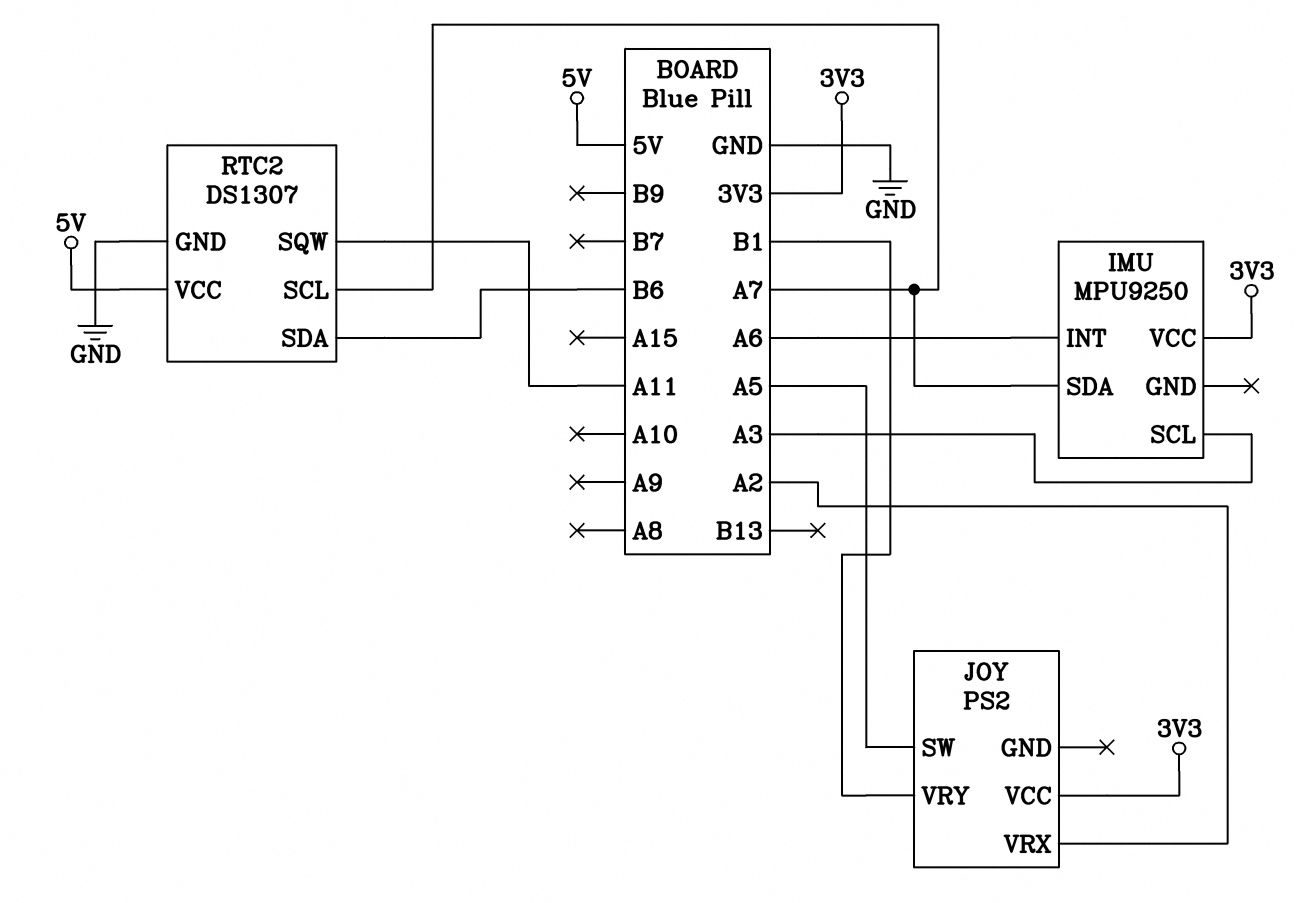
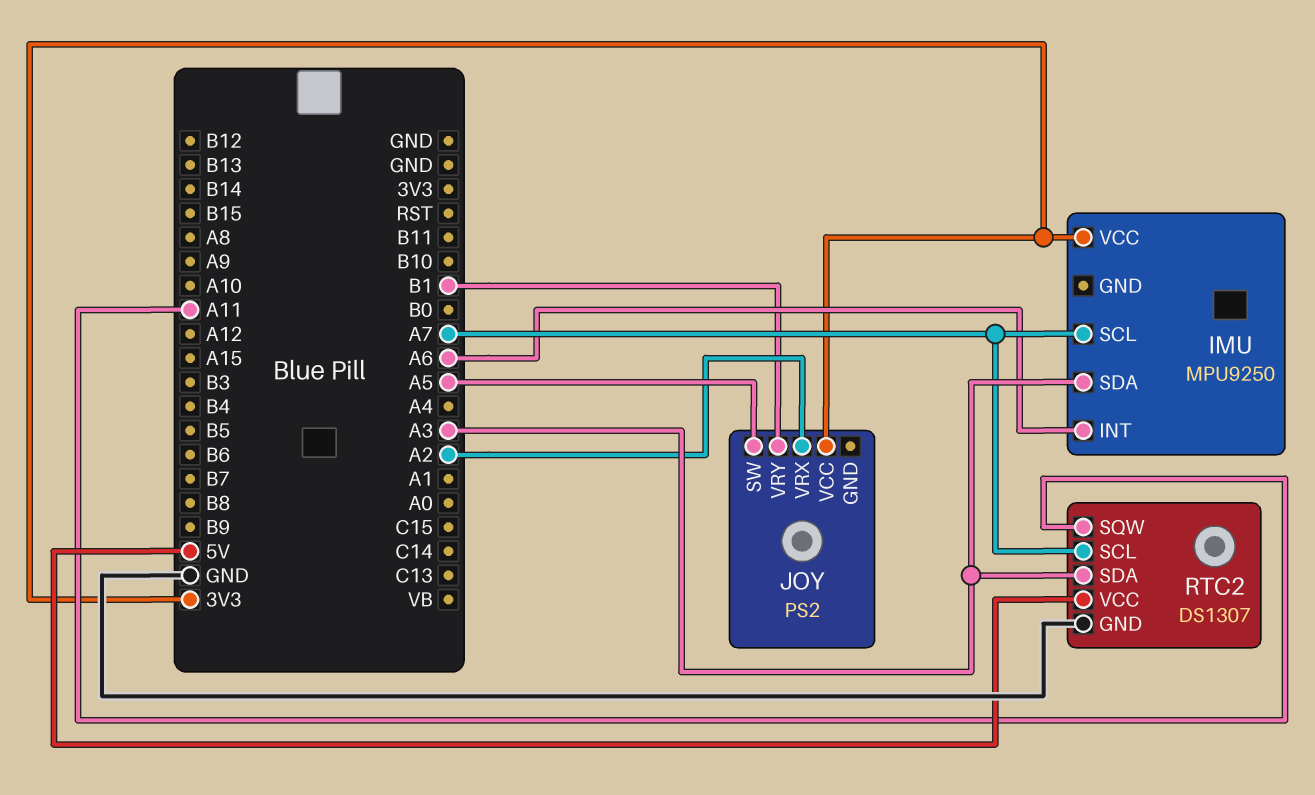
IMU pin SCL: A3 -> A7
IMU pin SDA: A7 -> A3
RTC2 pin SDA: B6 -> A3

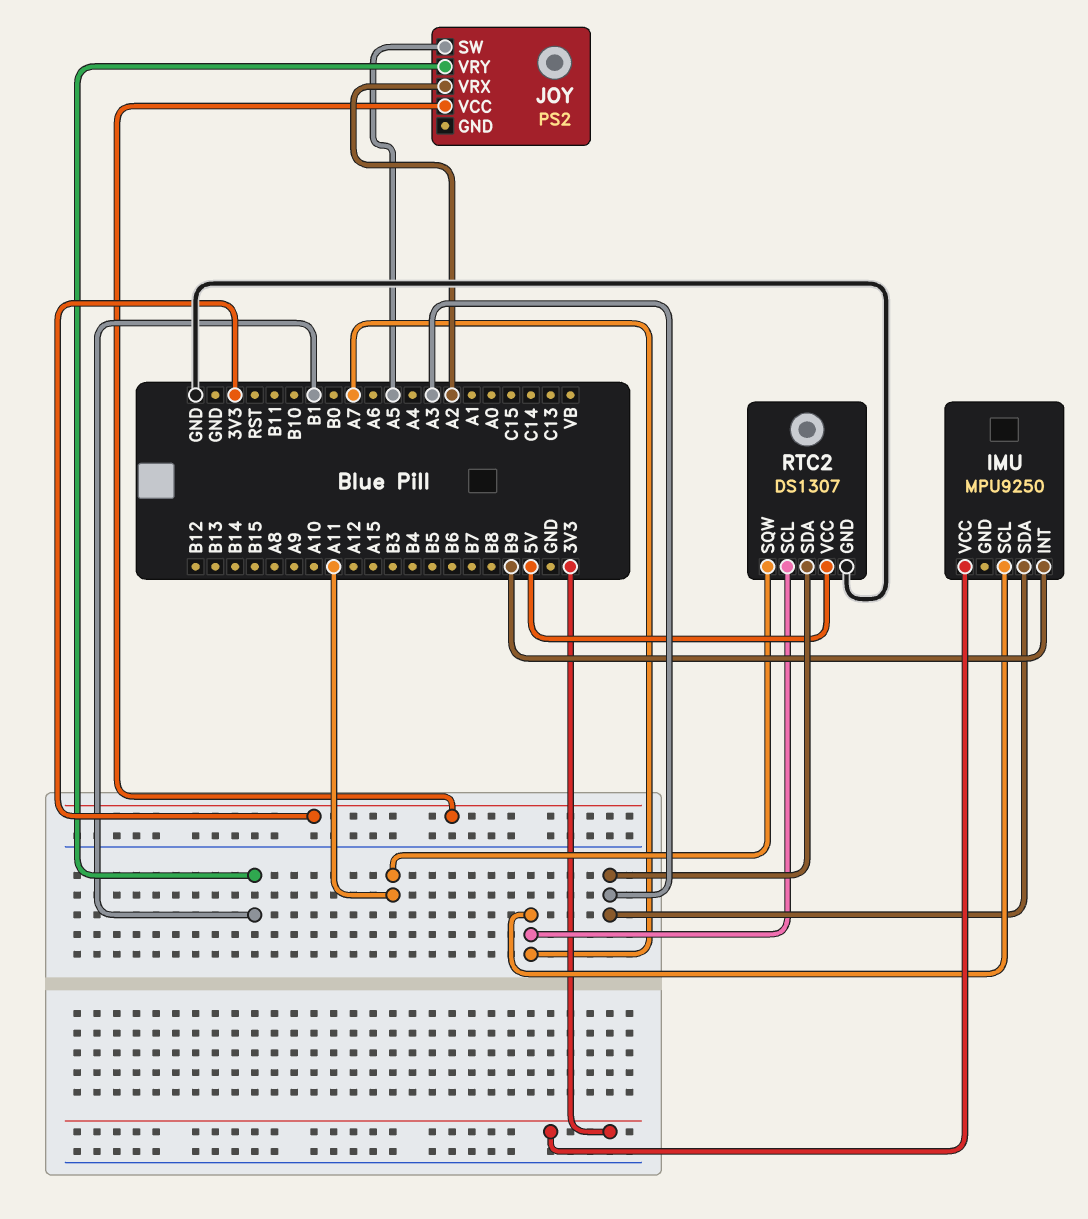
IMU pin INT: A6 -> B9

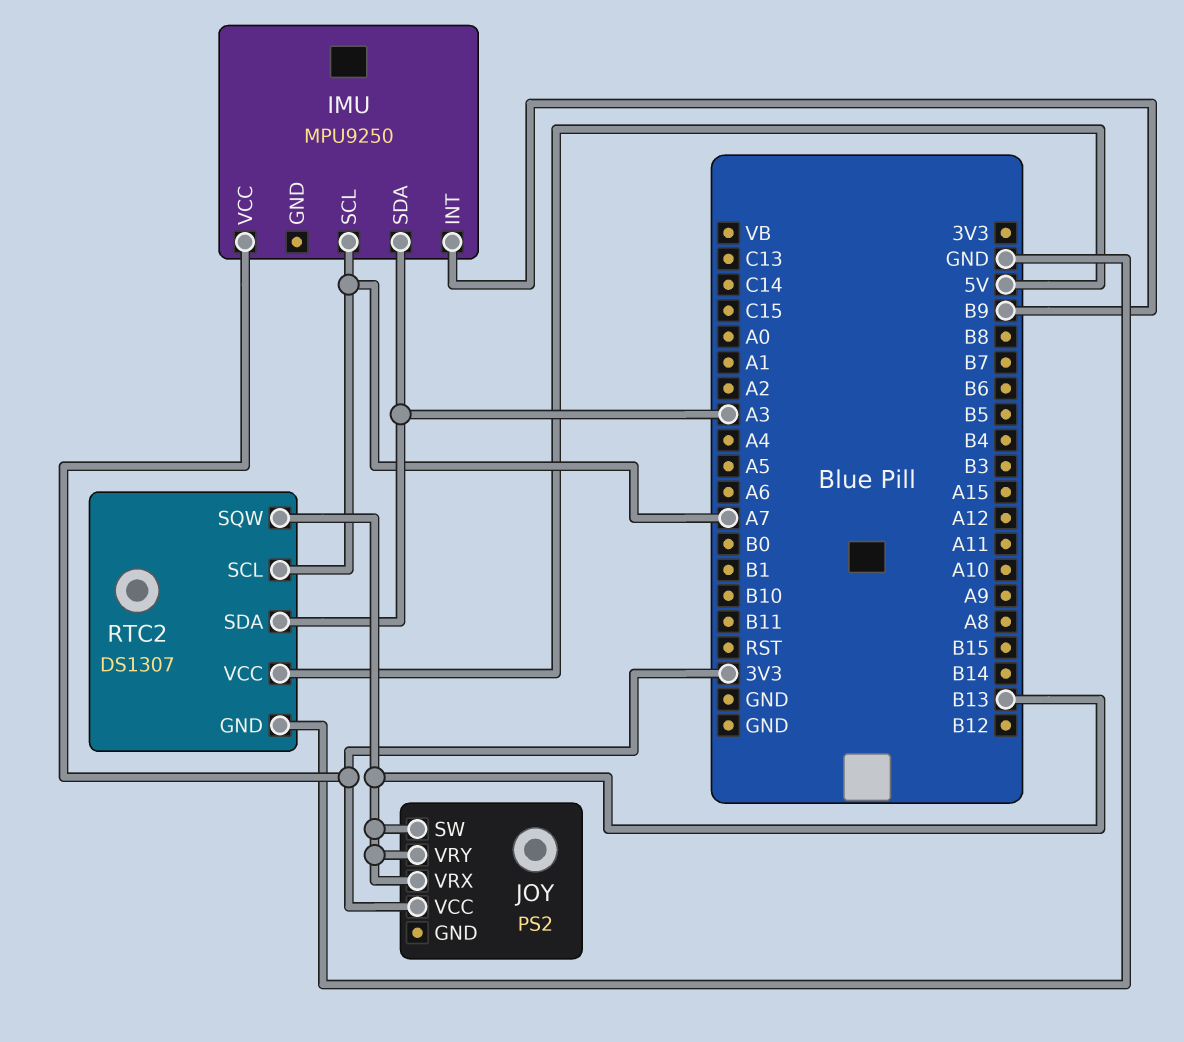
JOY pin SW: A5 -> B13
JOY pin VRX: A2 -> B13
JOY pin VRY: B1 -> B13
RTC2 pin SQW: A11 -> B13

